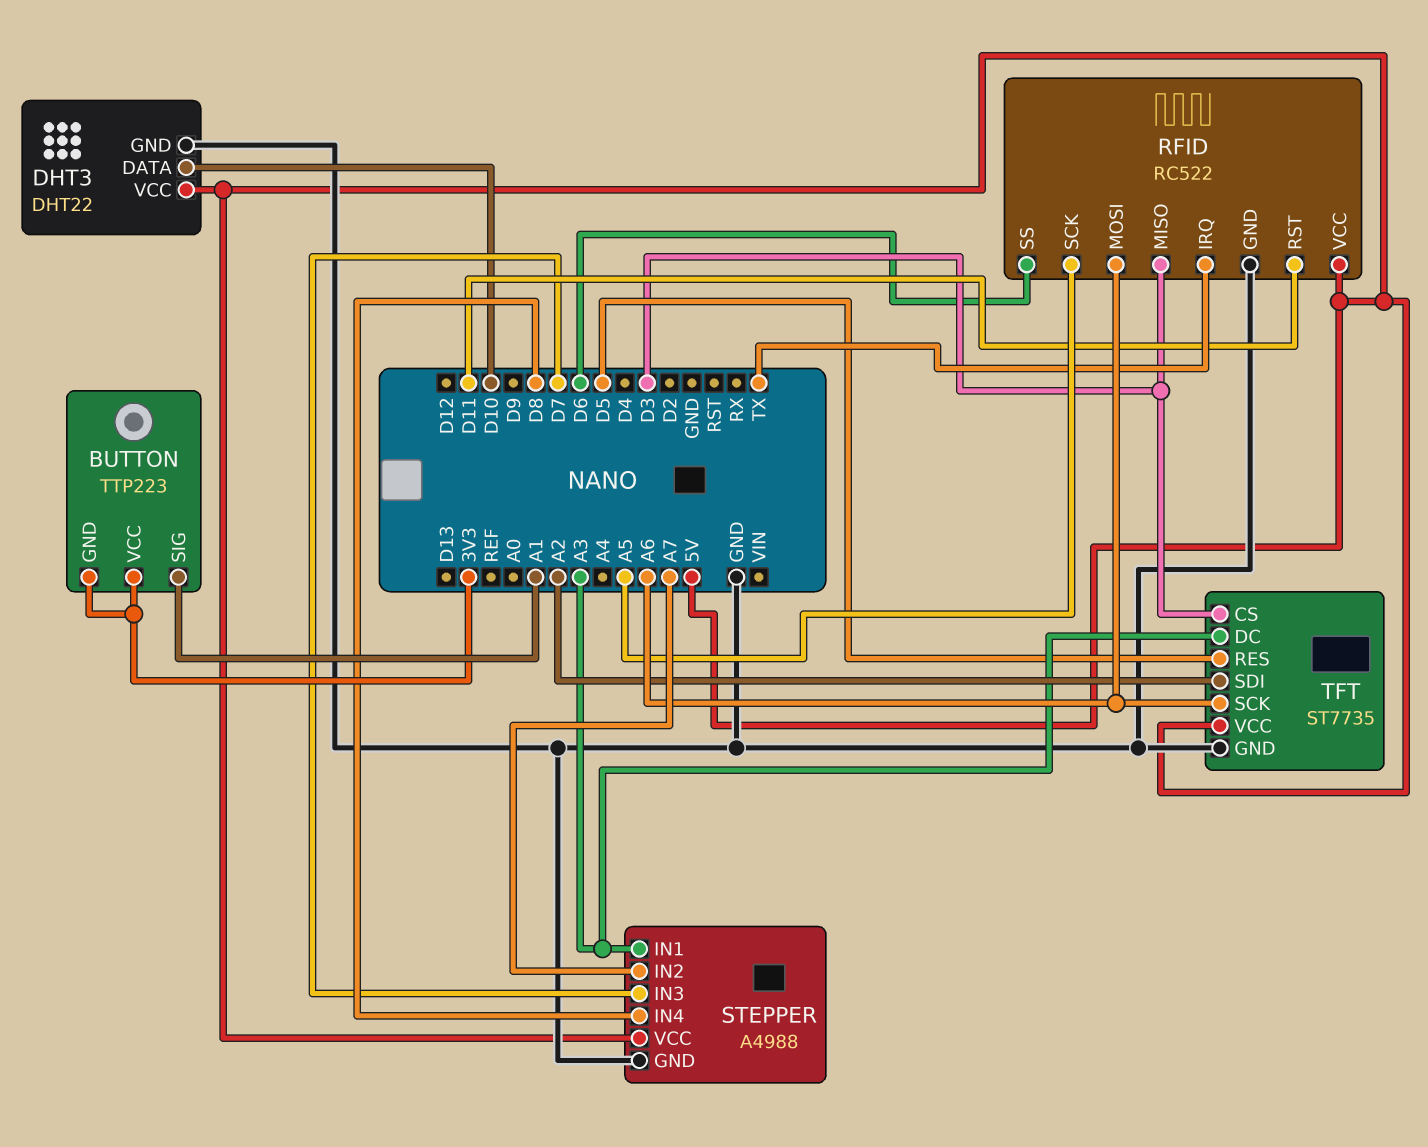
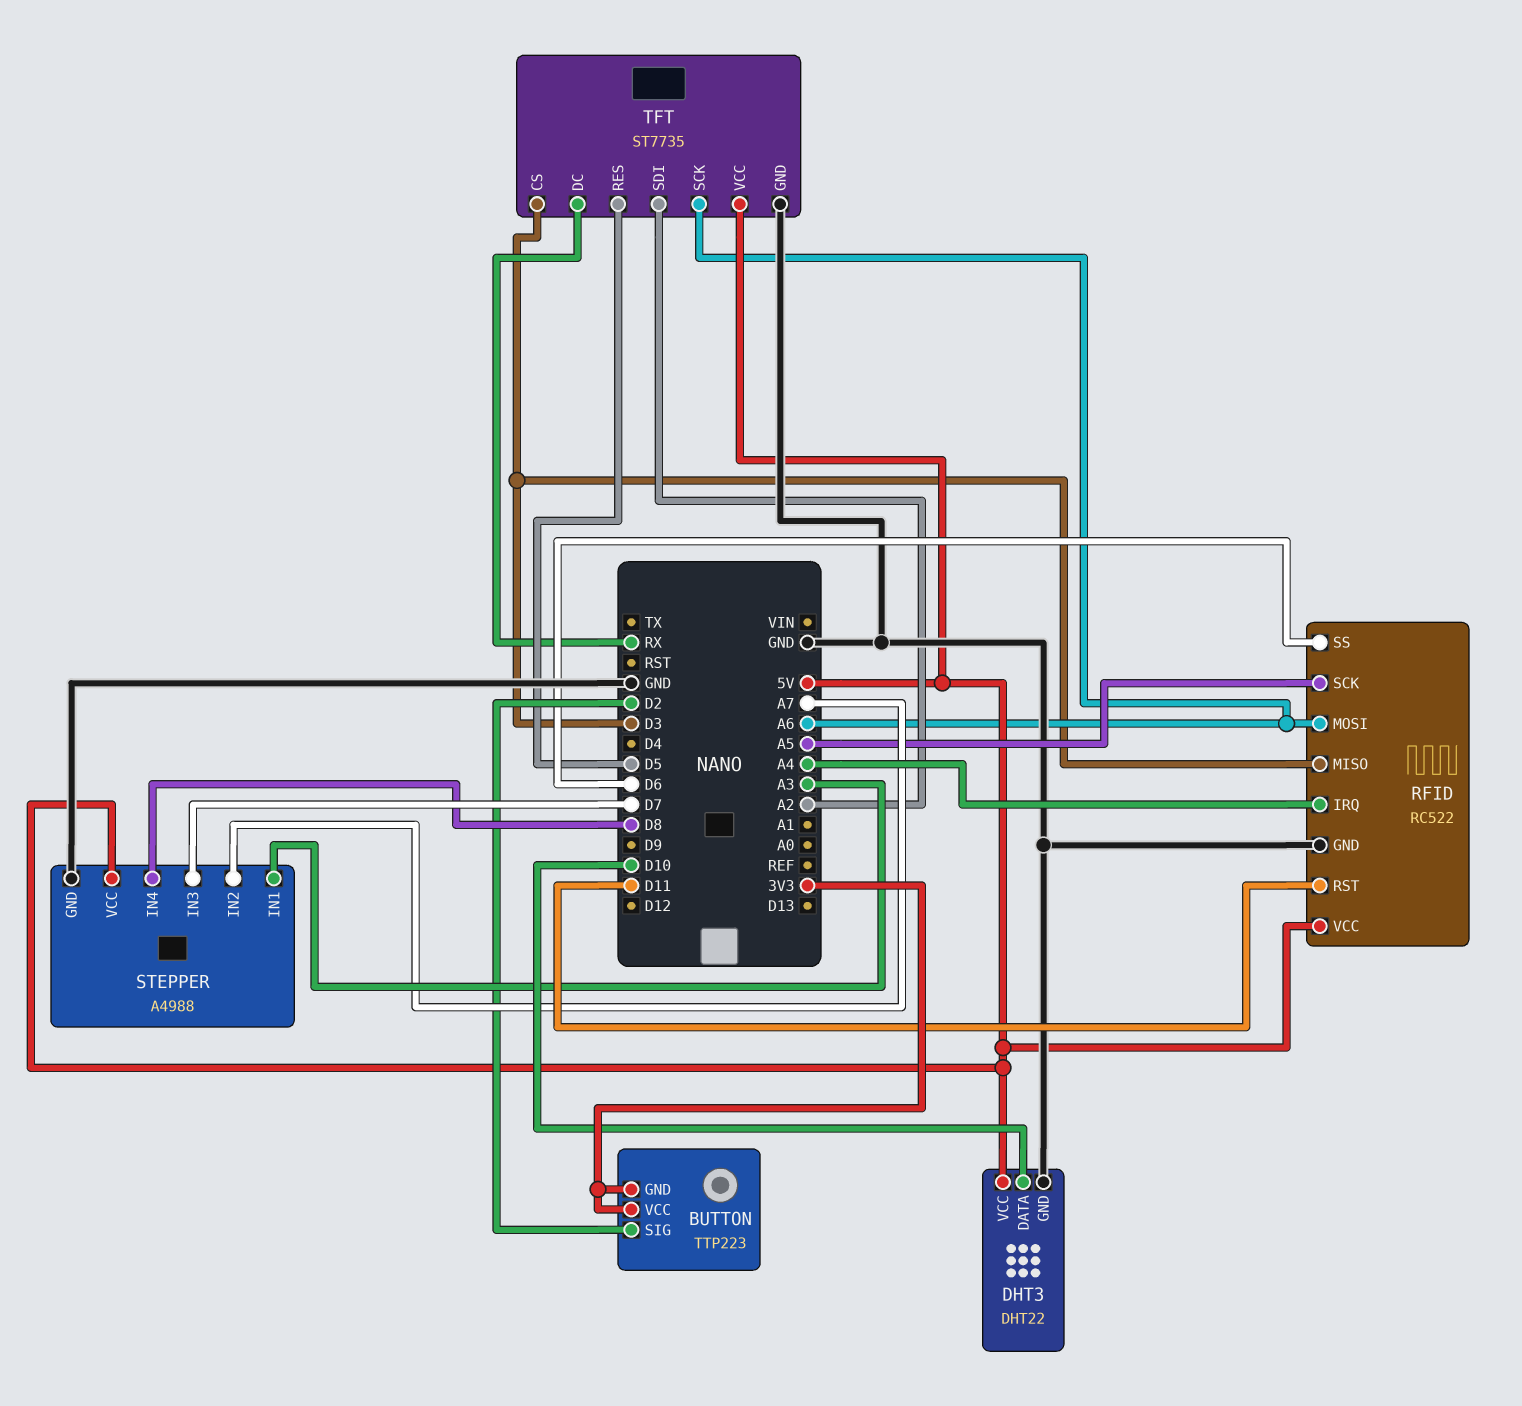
BUTTON pin SIG: A1 -> D2
RFID pin IRQ: TX -> A4
TFT pin DC: A3 -> RX

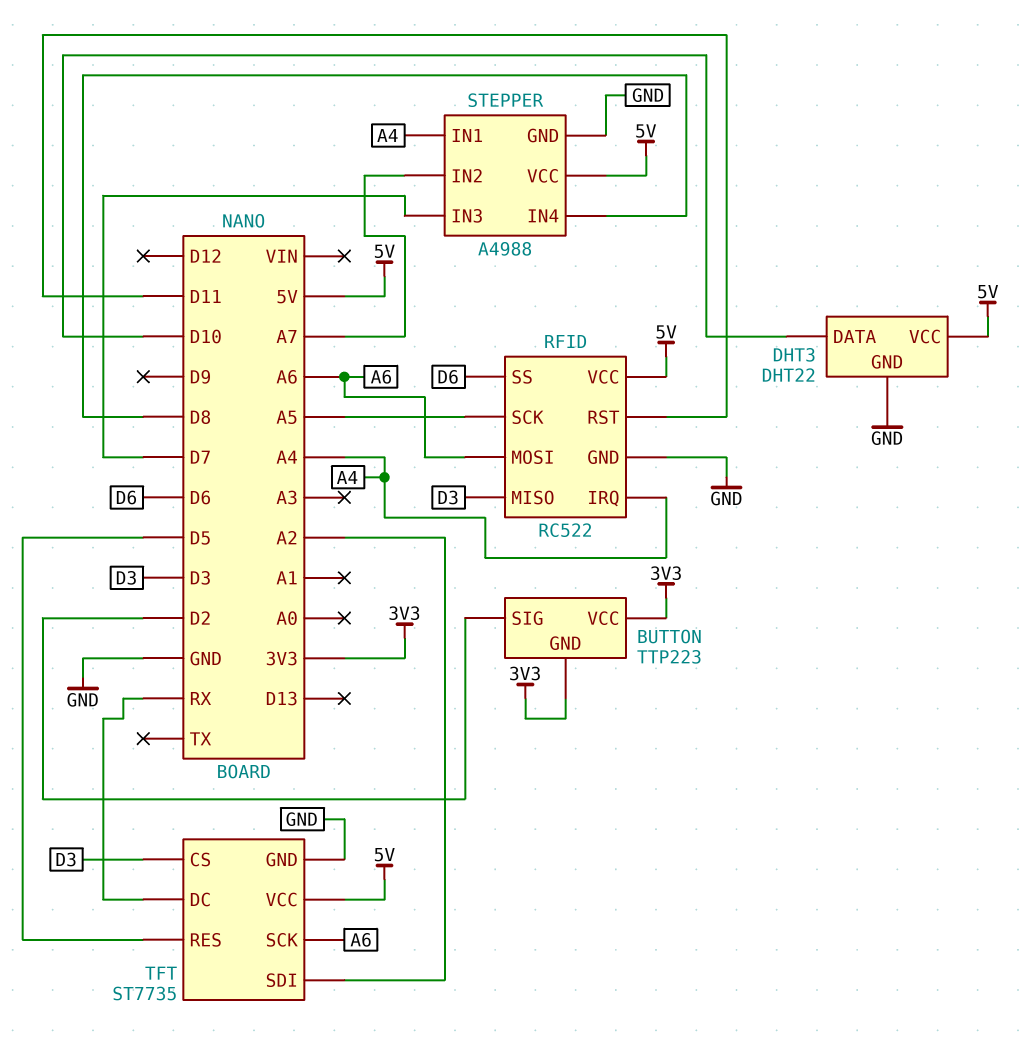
STEPPER pin IN1: A3 -> A4

